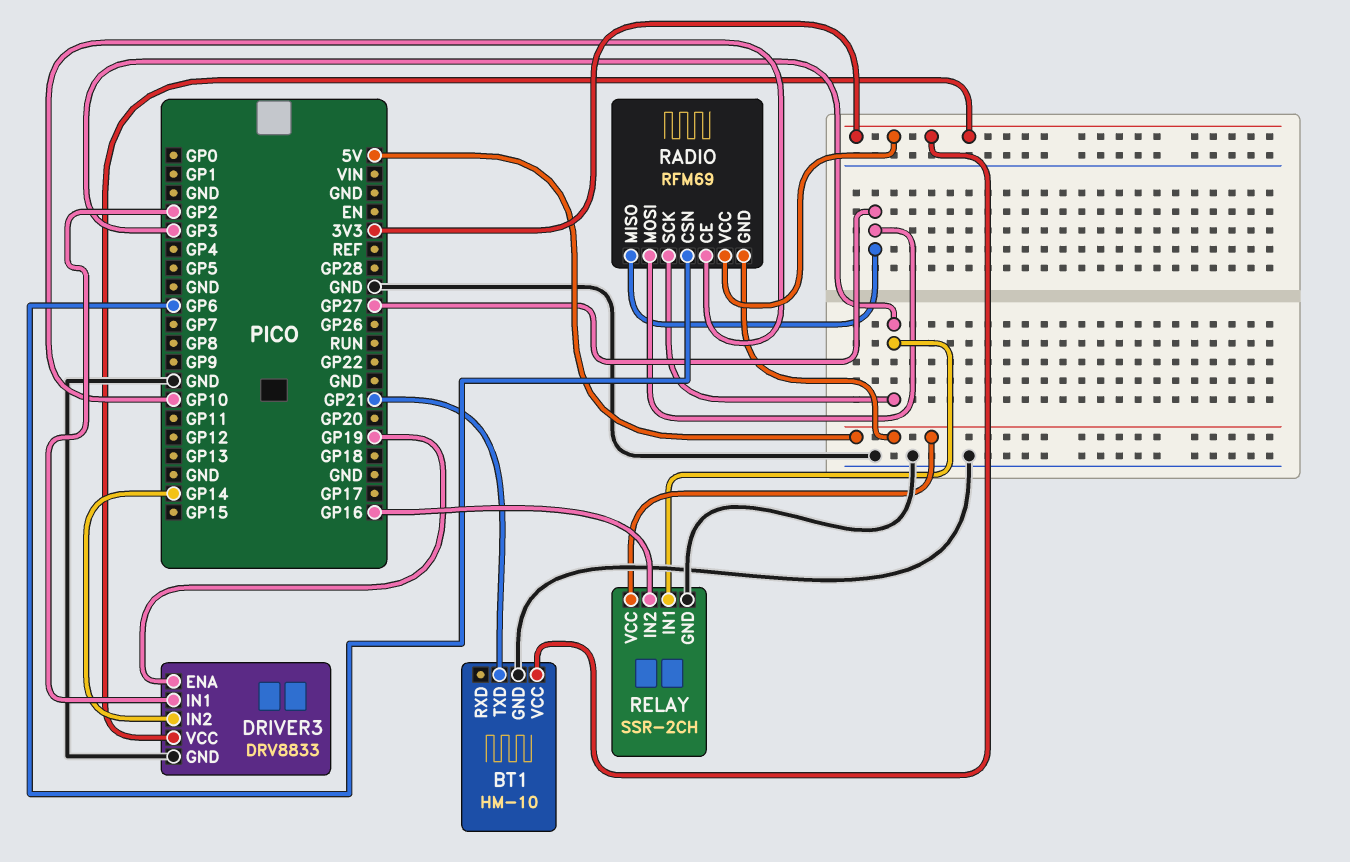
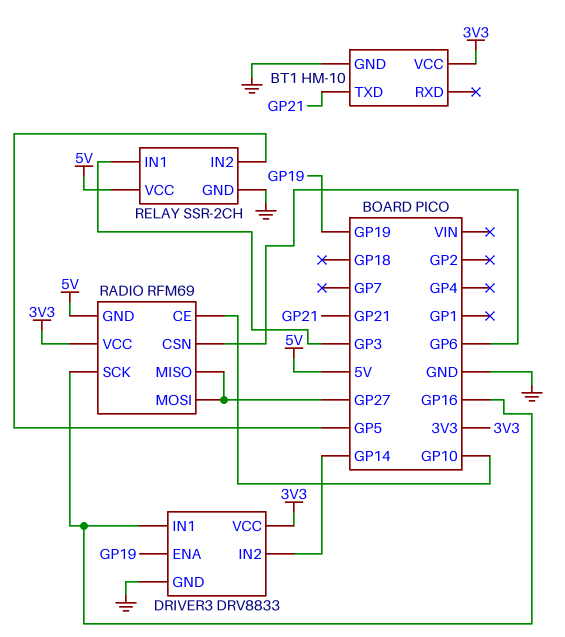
DRIVER3 pin IN1: GP2 -> GP16
RADIO pin SCK: GP3 -> GP16
RELAY pin IN2: GP16 -> GP5

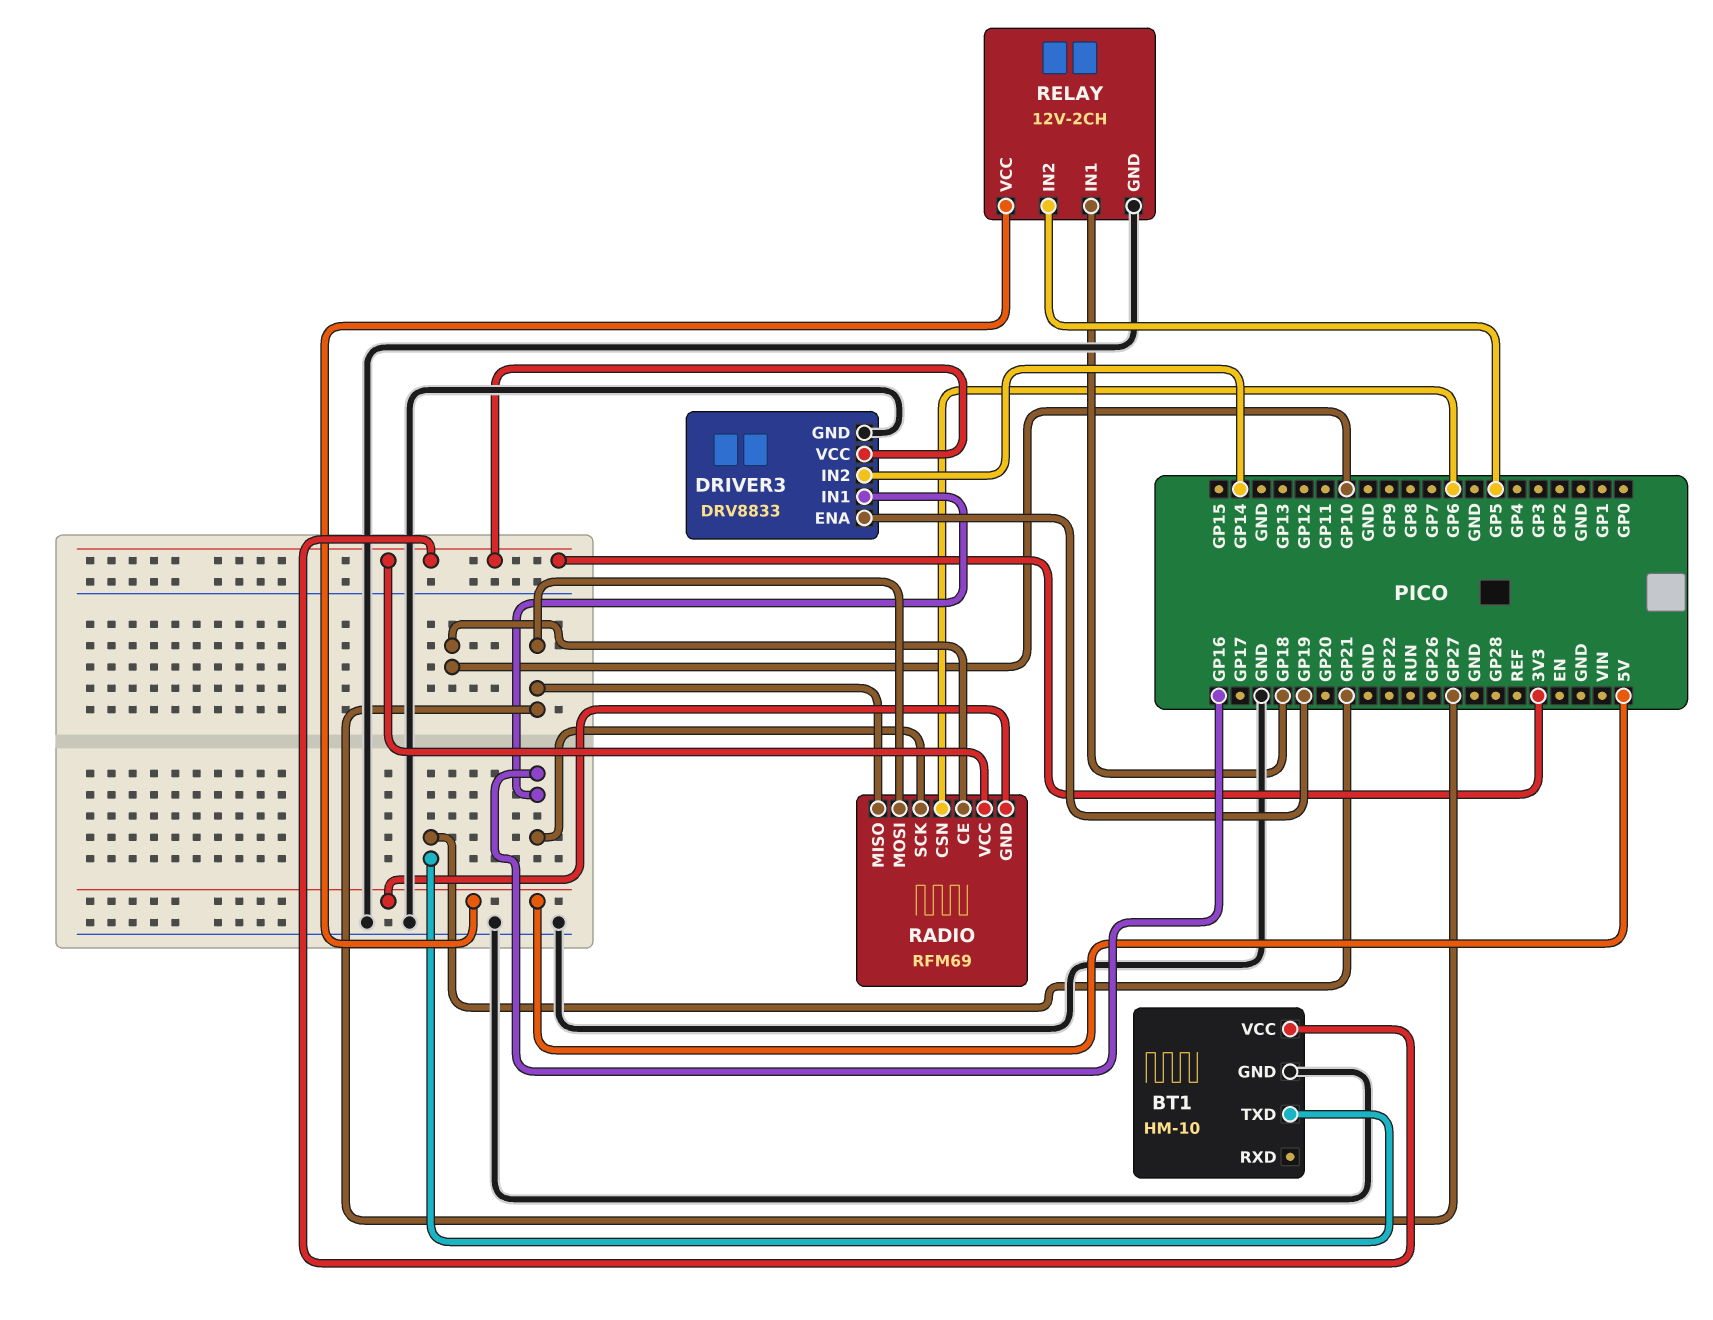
RELAY: SSR-2CH -> 12V-2CH
RELAY pin IN1: GP3 -> GP18

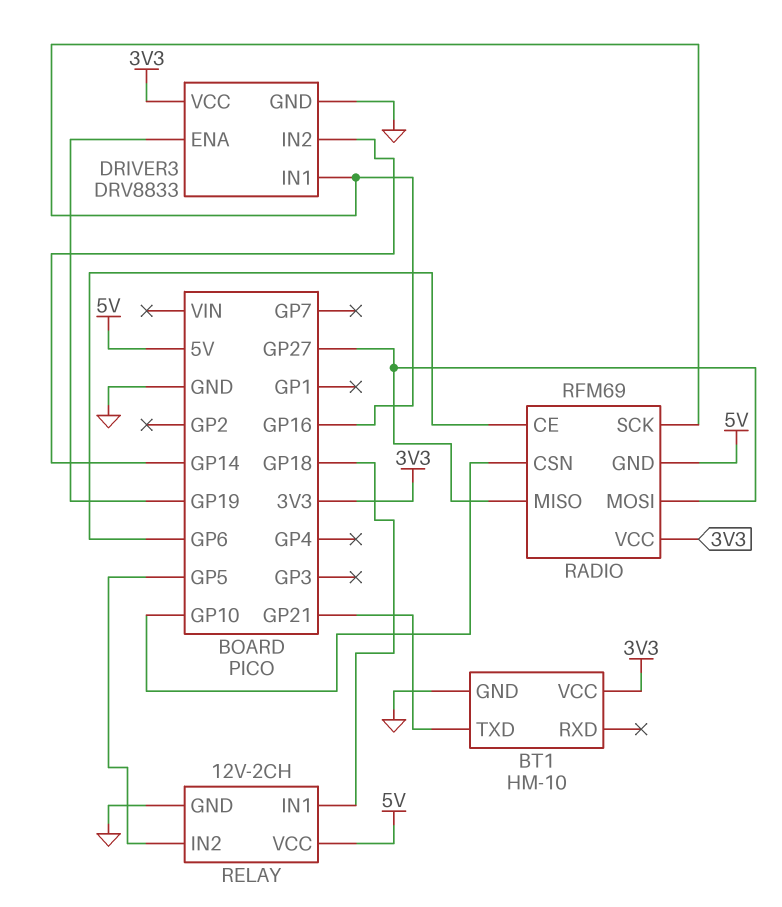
RADIO pin CE: GP10 -> GP6
RADIO pin CSN: GP6 -> GP10

